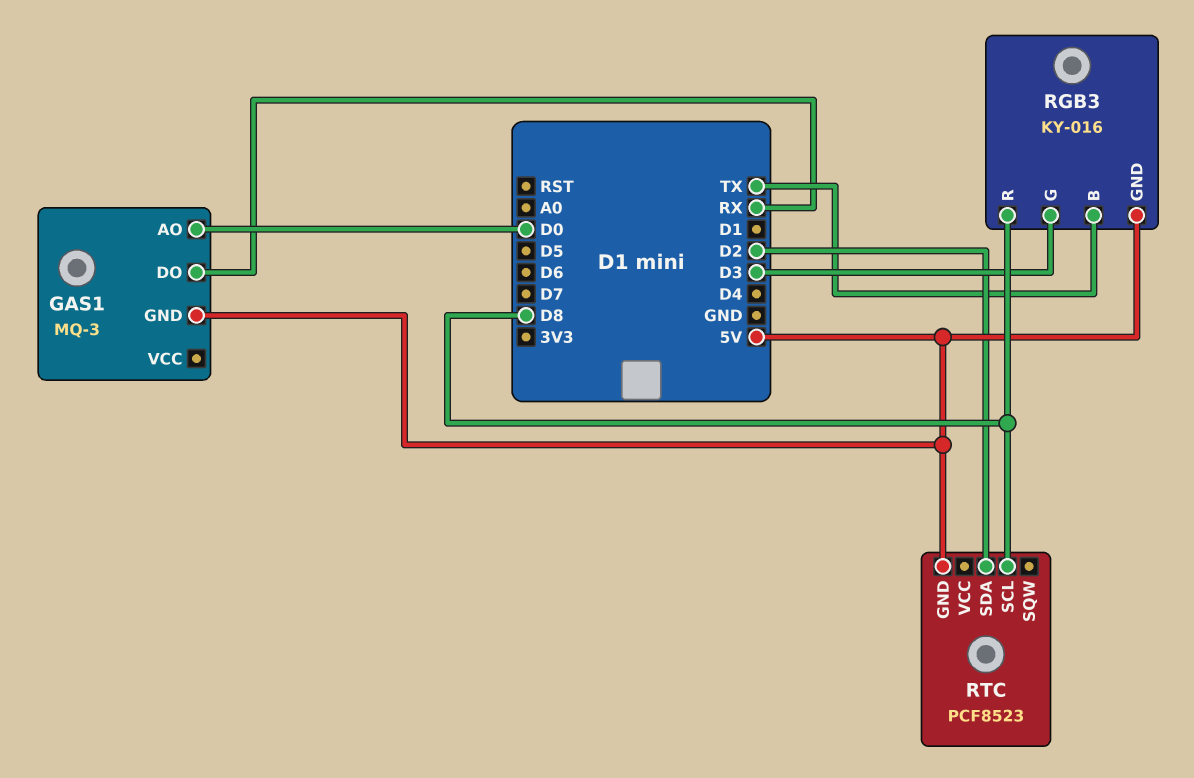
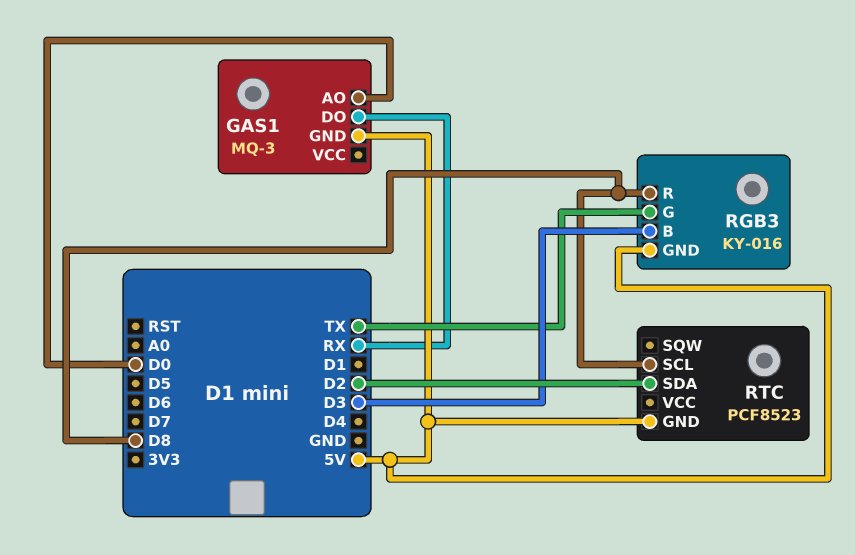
RGB3 pin B: TX -> D3
RGB3 pin G: D3 -> TX

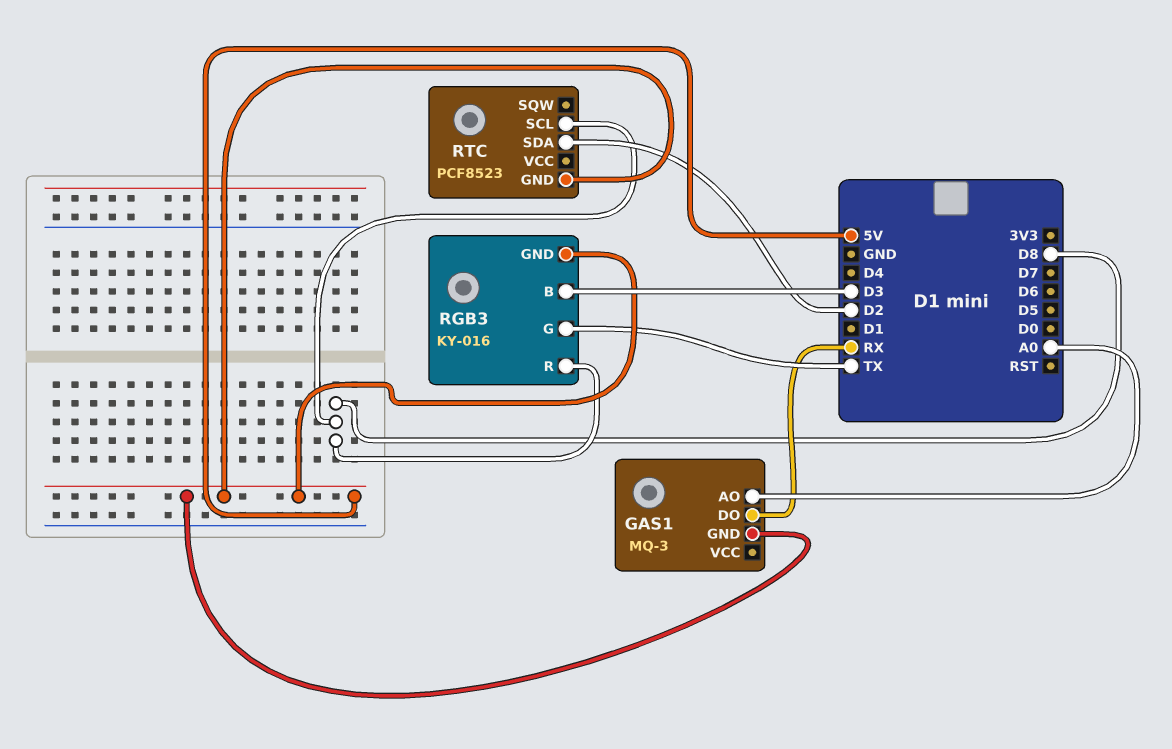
GAS1 pin AO: D0 -> A0

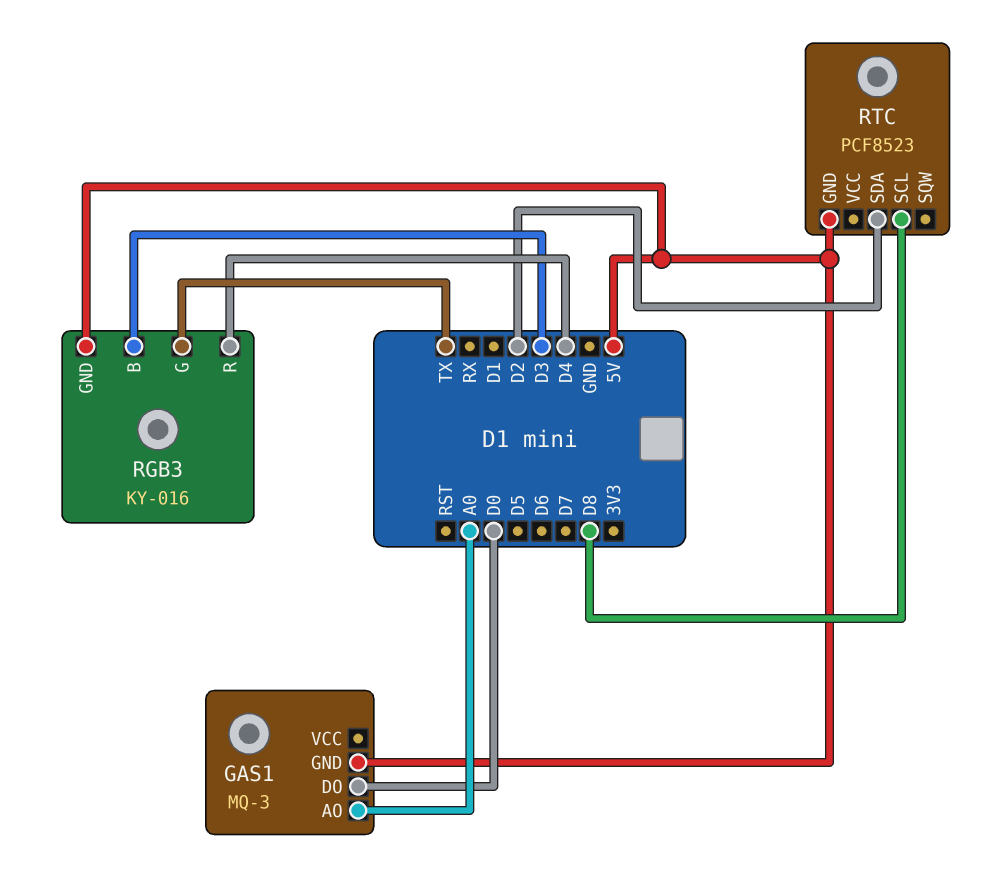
GAS1 pin DO: RX -> D0
RGB3 pin R: D8 -> D4

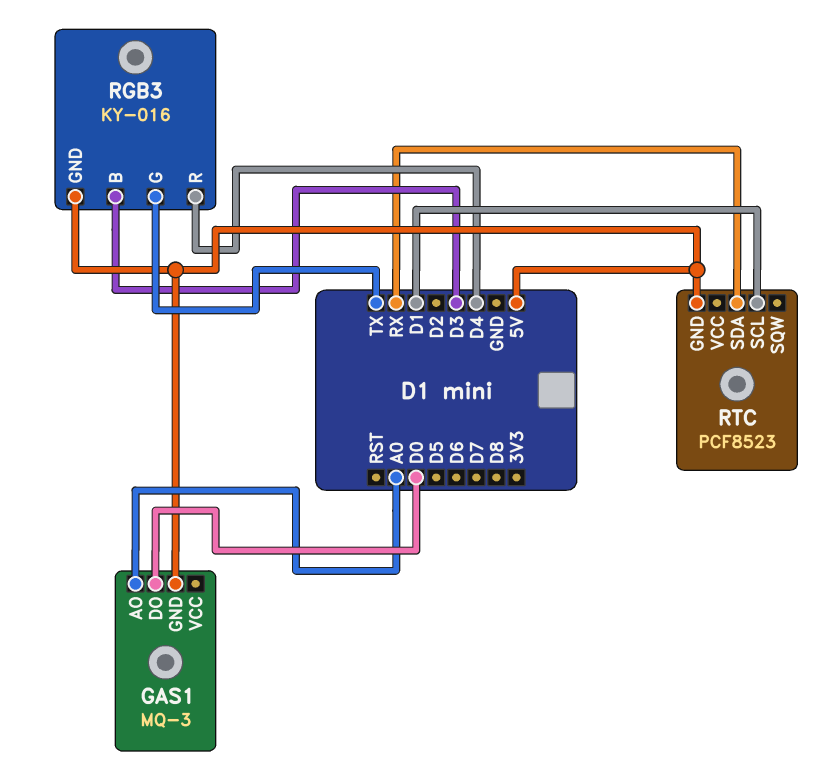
RTC pin SCL: D8 -> D1
RTC pin SDA: D2 -> RX

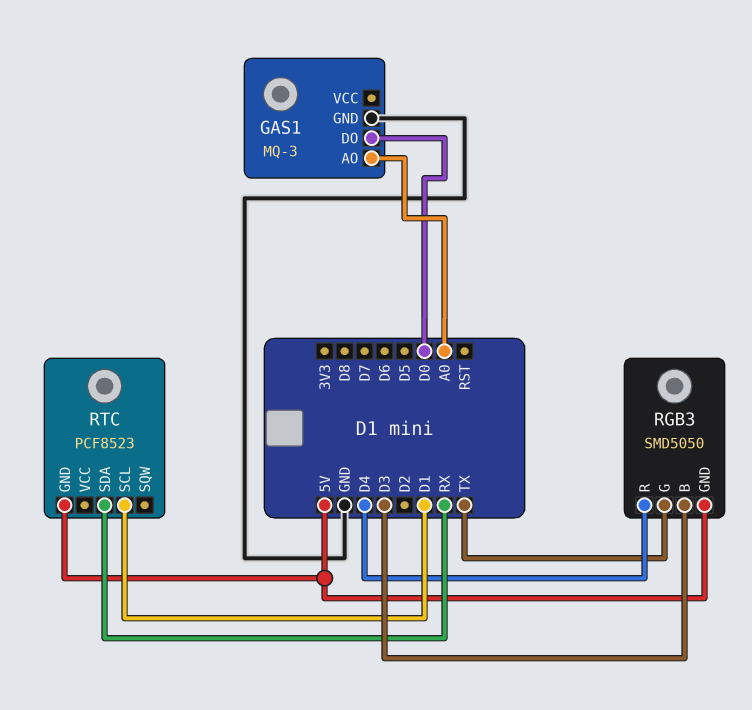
GAS1 pin GND: 5V -> GND
RGB3: KY-016 -> SMD5050

